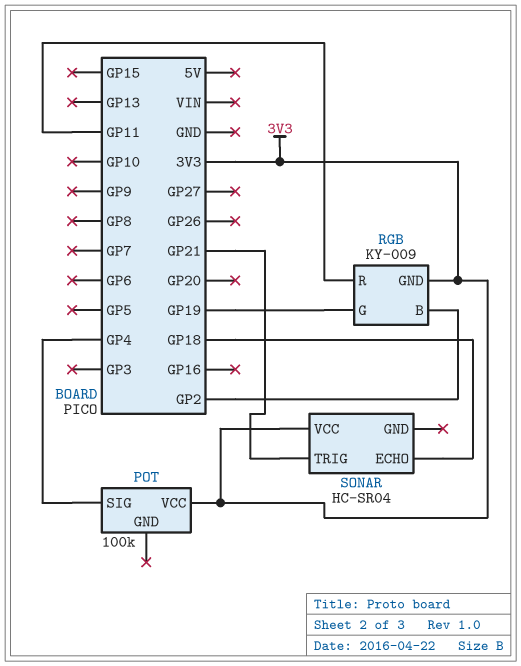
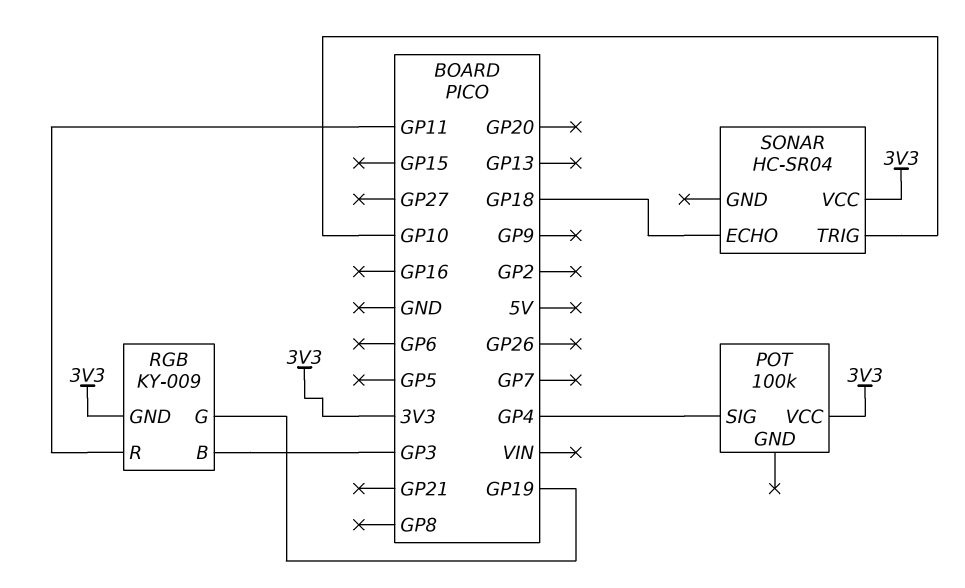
RGB pin B: GP2 -> GP3
SONAR pin TRIG: GP21 -> GP10

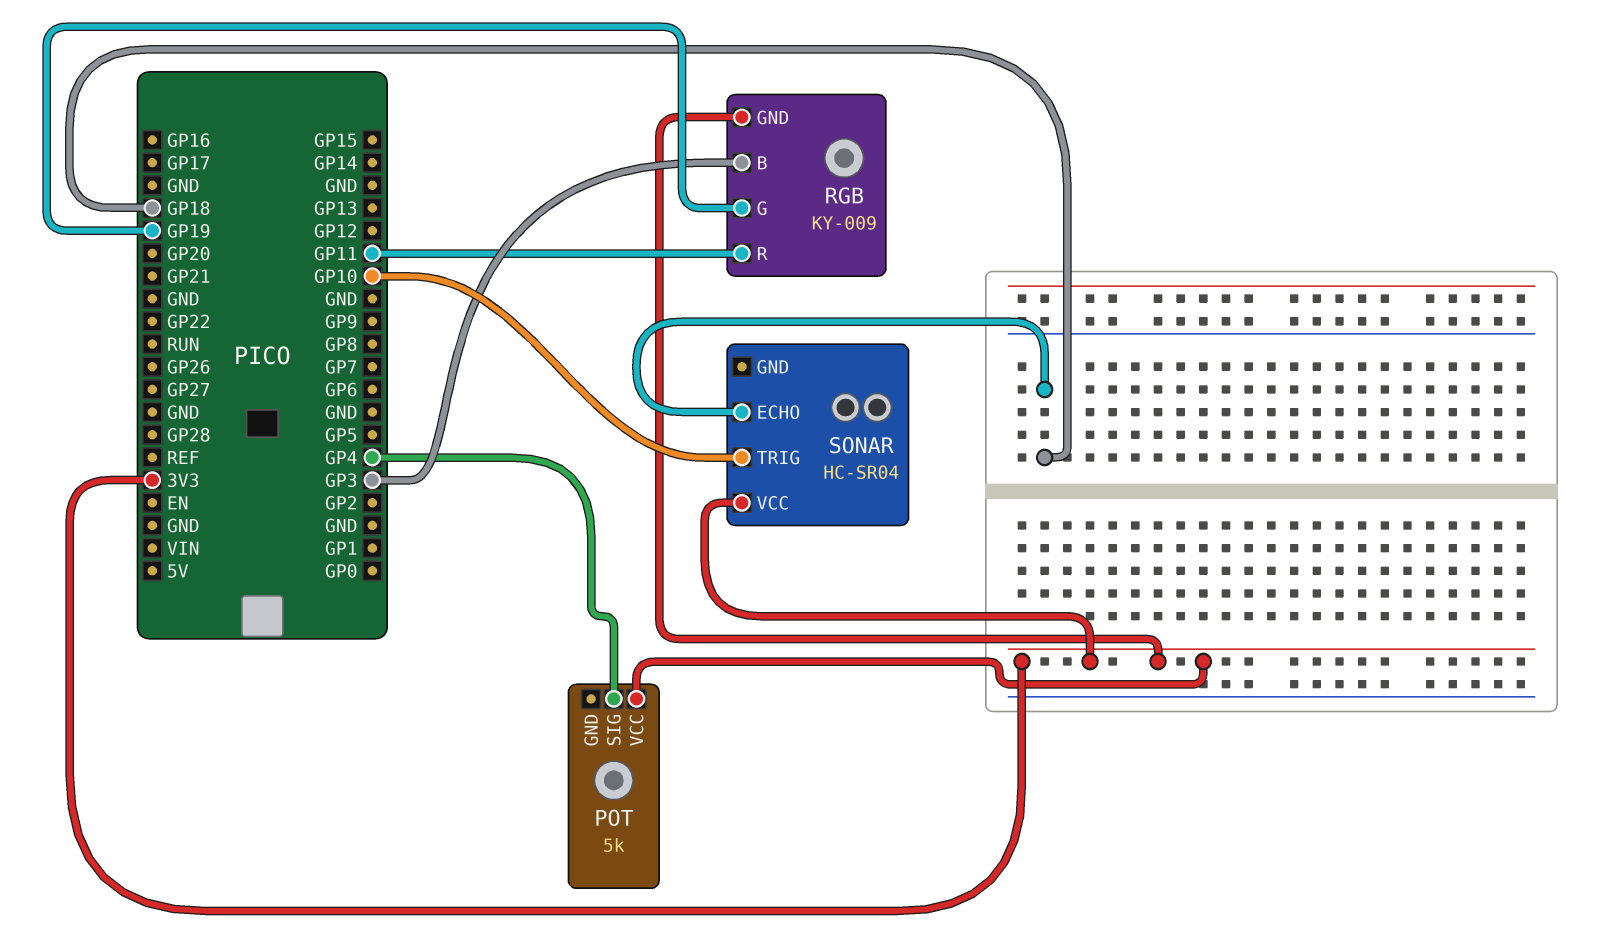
POT: 100k -> 5k

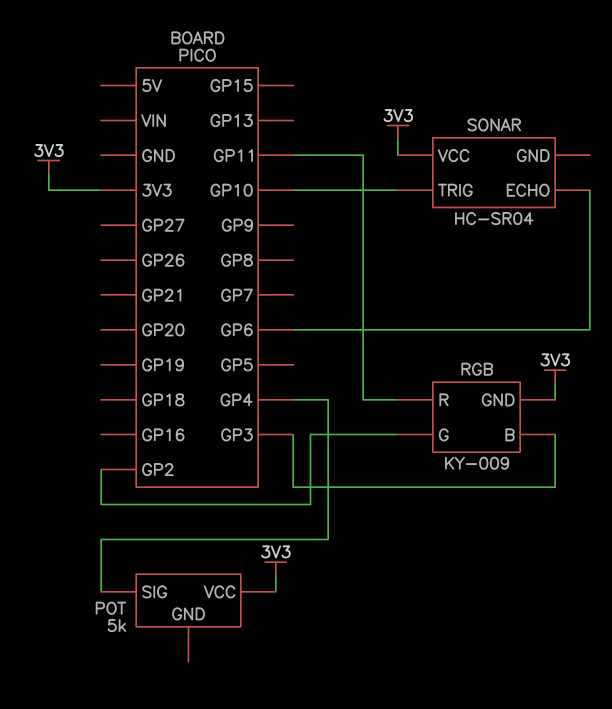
RGB pin G: GP19 -> GP2
SONAR pin ECHO: GP18 -> GP6

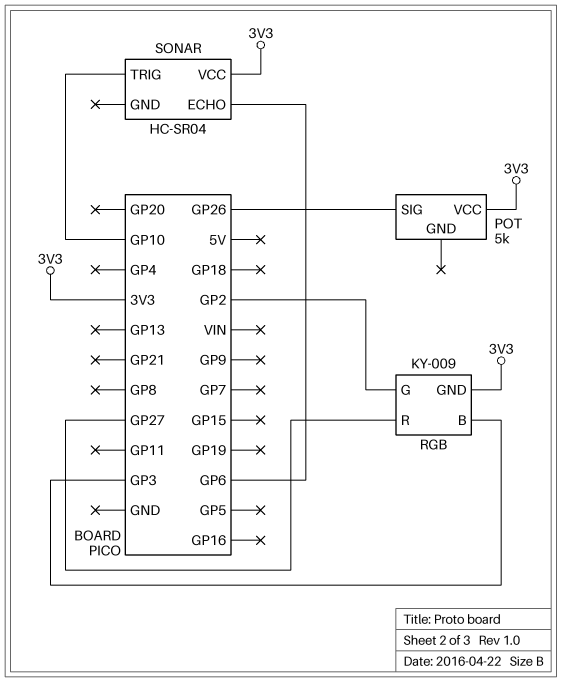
POT pin SIG: GP4 -> GP26
RGB pin R: GP11 -> GP27

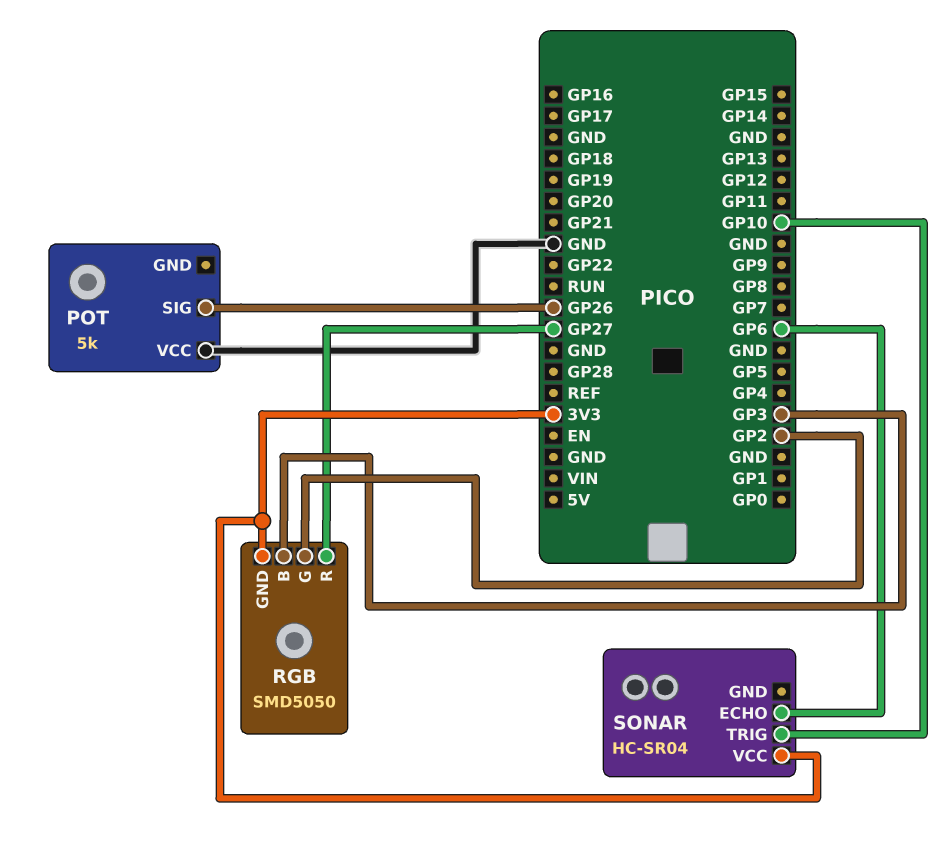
POT pin VCC: 3V3 -> GND
RGB: KY-009 -> SMD5050

